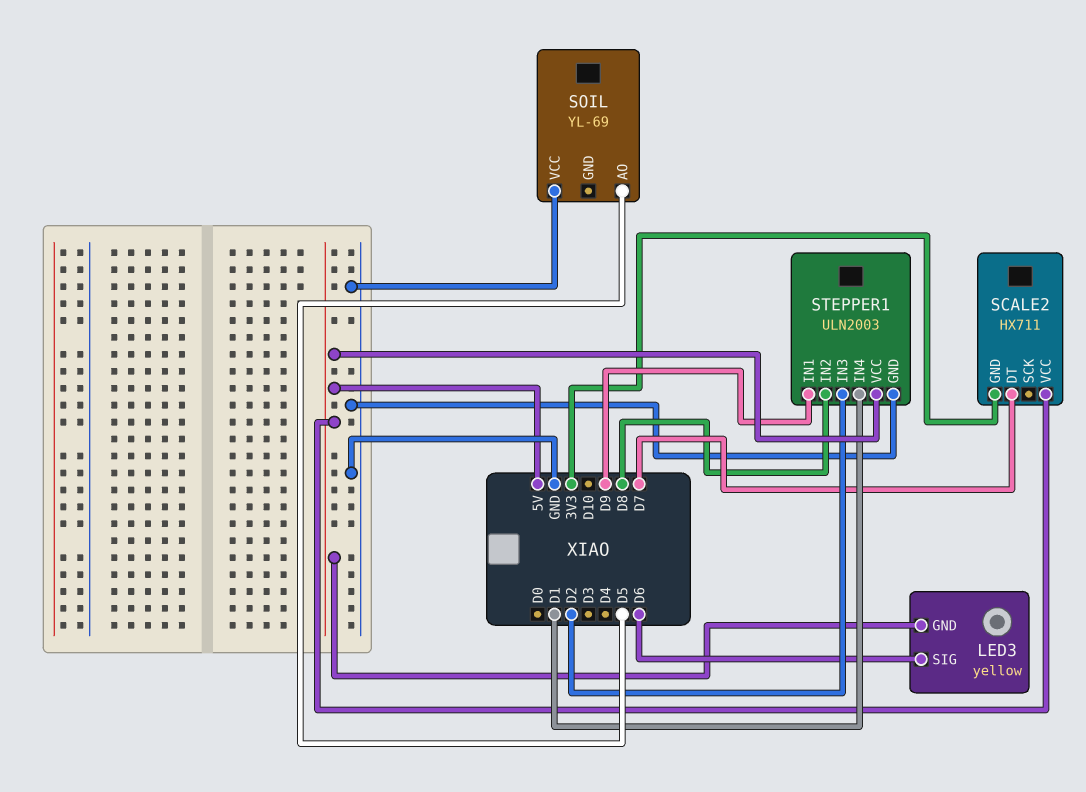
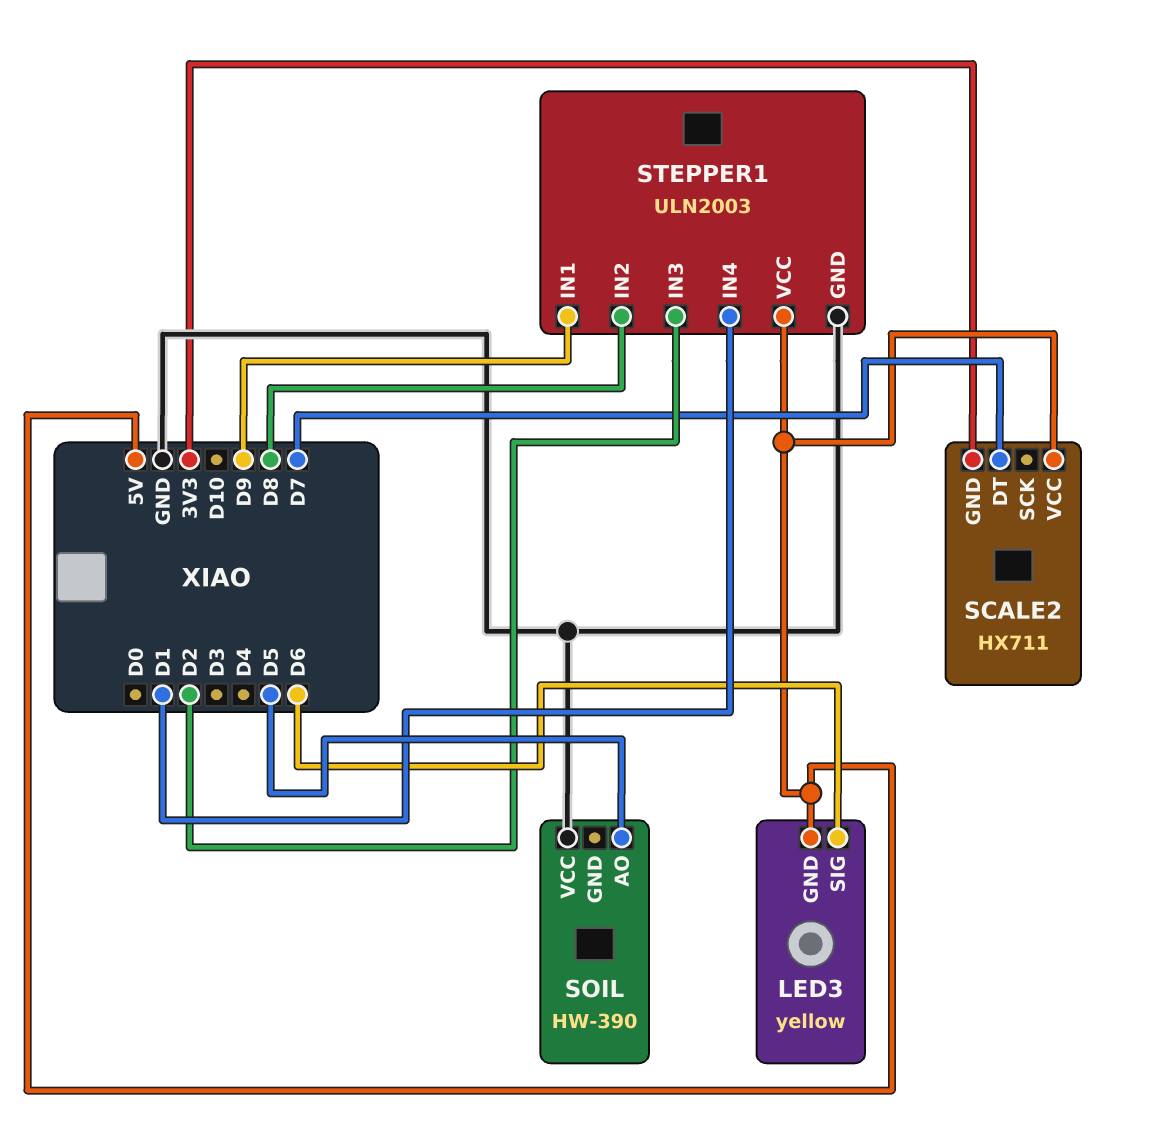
SOIL: YL-69 -> HW-390

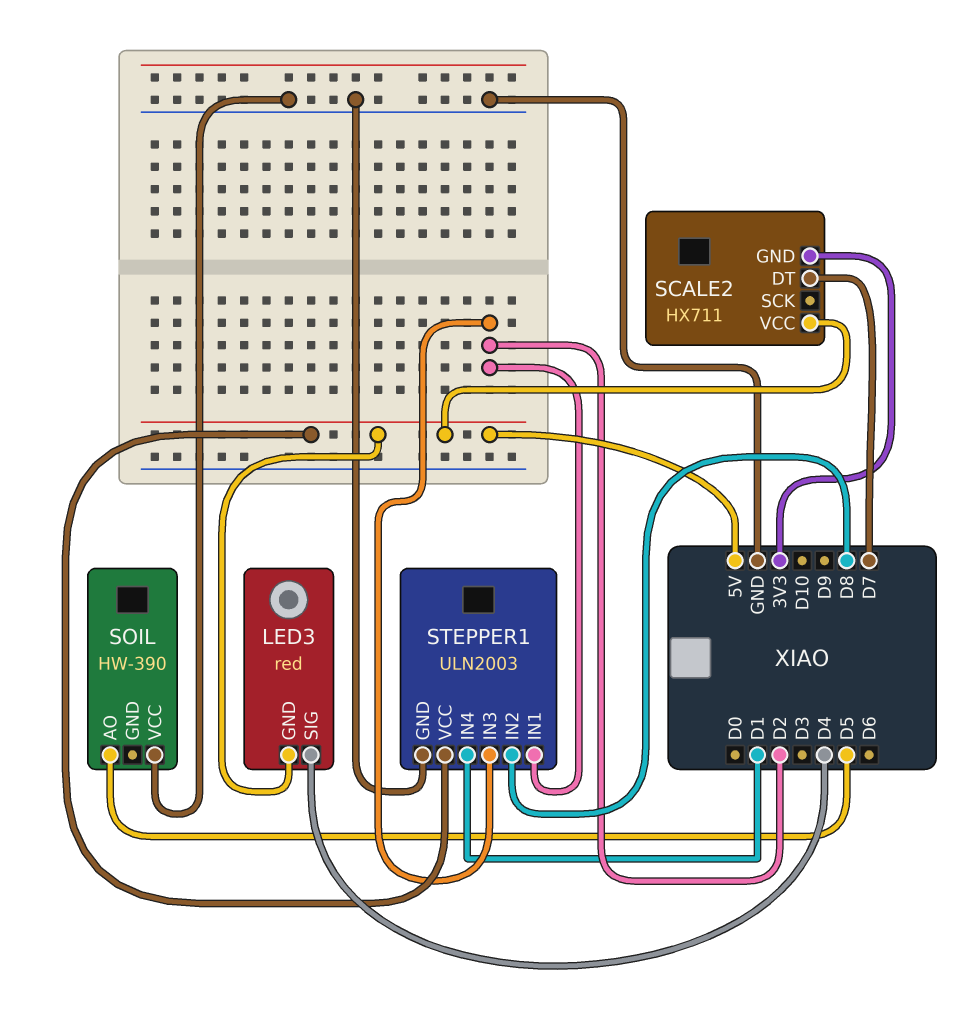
LED3: yellow -> red
LED3 pin SIG: D6 -> D4
STEPPER1 pin IN1: D9 -> D2

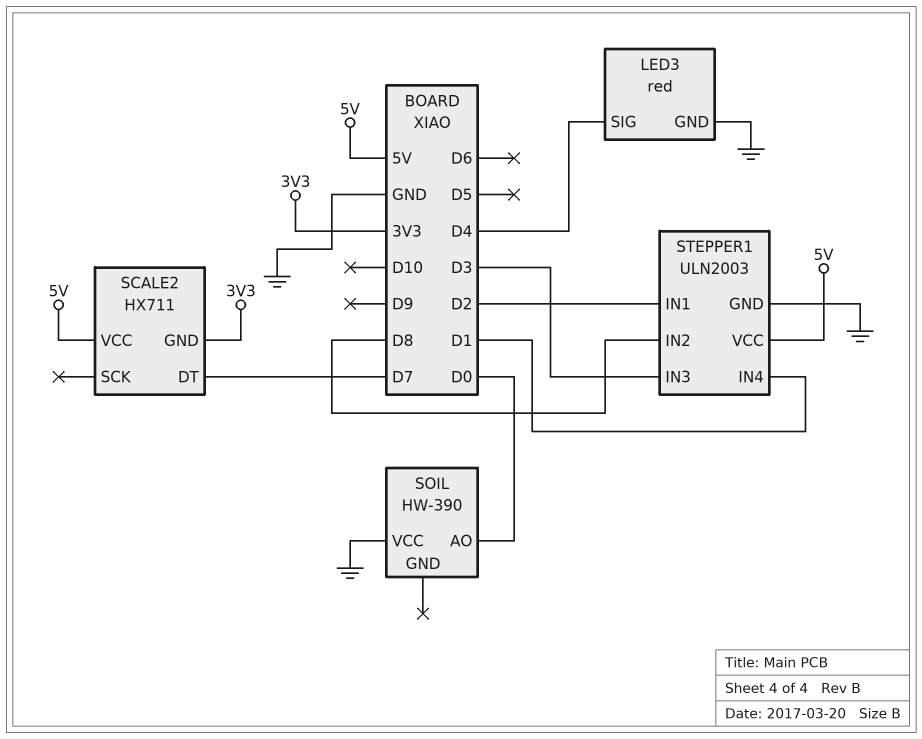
LED3 pin GND: 5V -> GND
SOIL pin AO: D5 -> D0
STEPPER1 pin IN3: D2 -> D3

